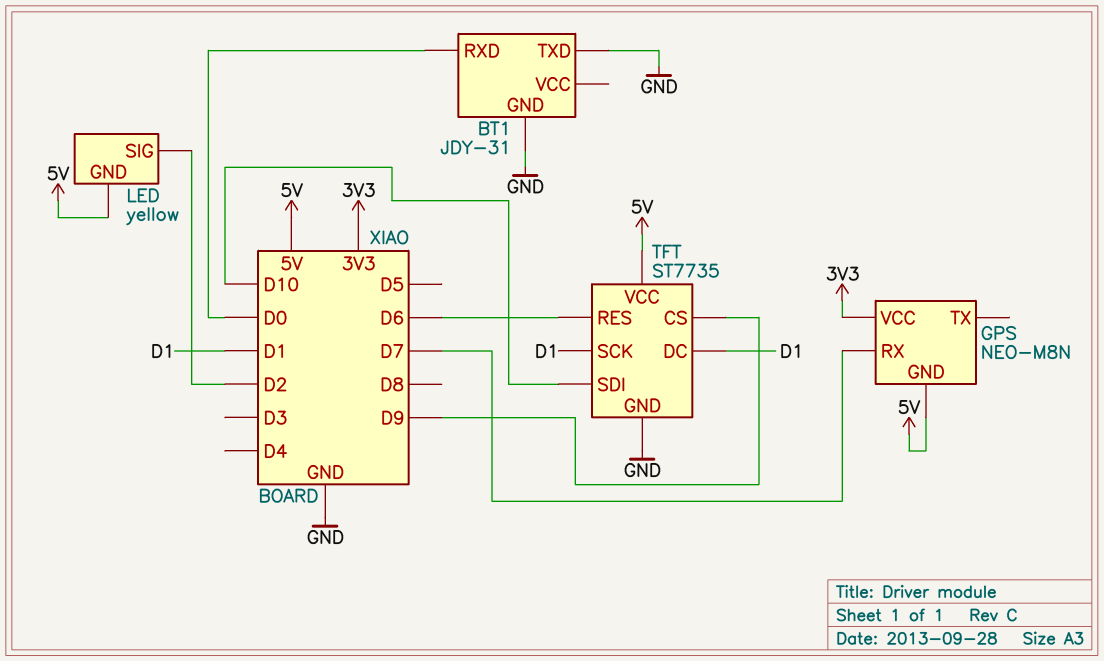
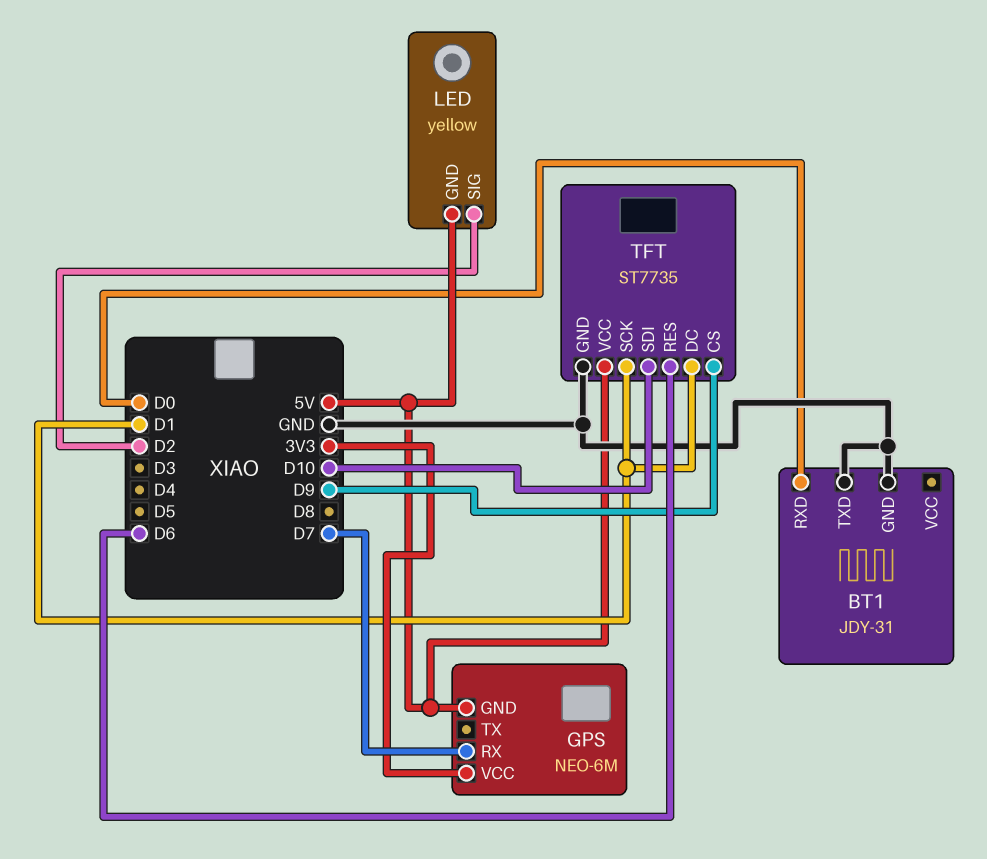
GPS: NEO-M8N -> NEO-6M

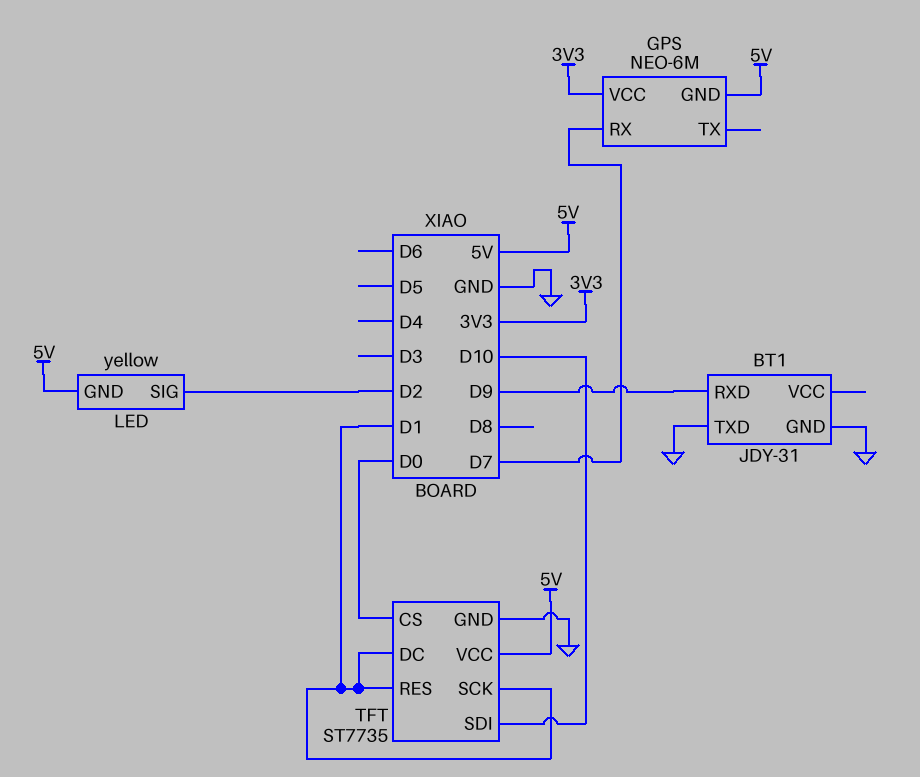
BT1 pin RXD: D0 -> D9
TFT pin CS: D9 -> D0
TFT pin RES: D6 -> D1

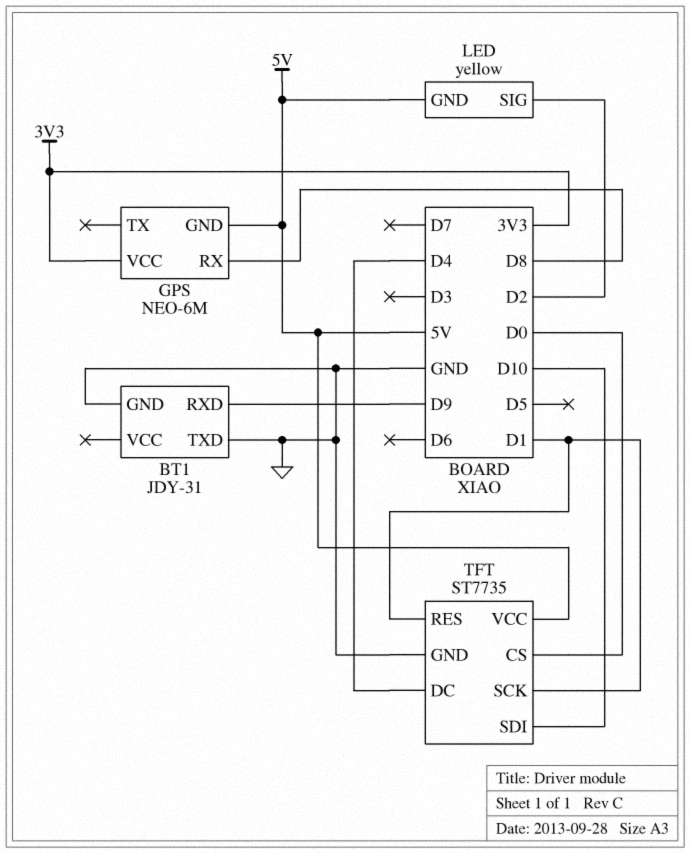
GPS pin RX: D7 -> D8
TFT pin DC: D1 -> D4

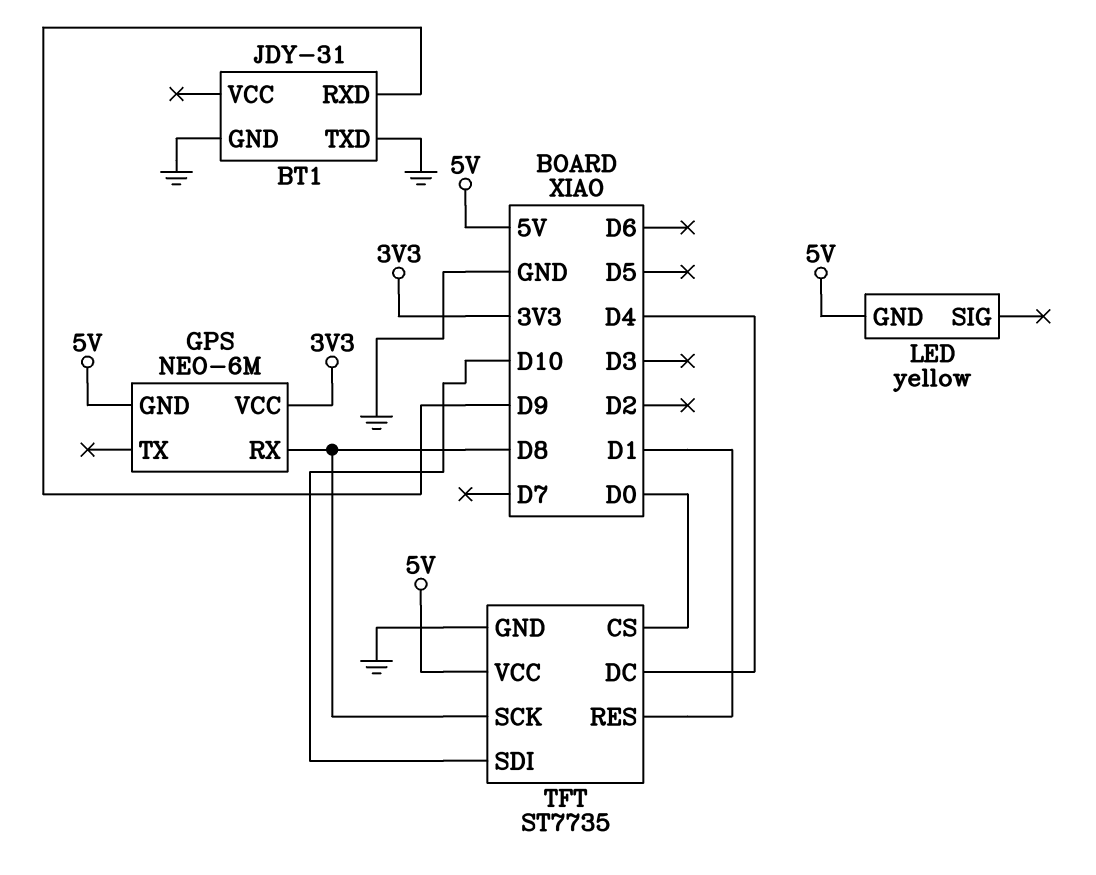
LED pin SIG: D2 -> none
TFT pin SCK: D1 -> D8

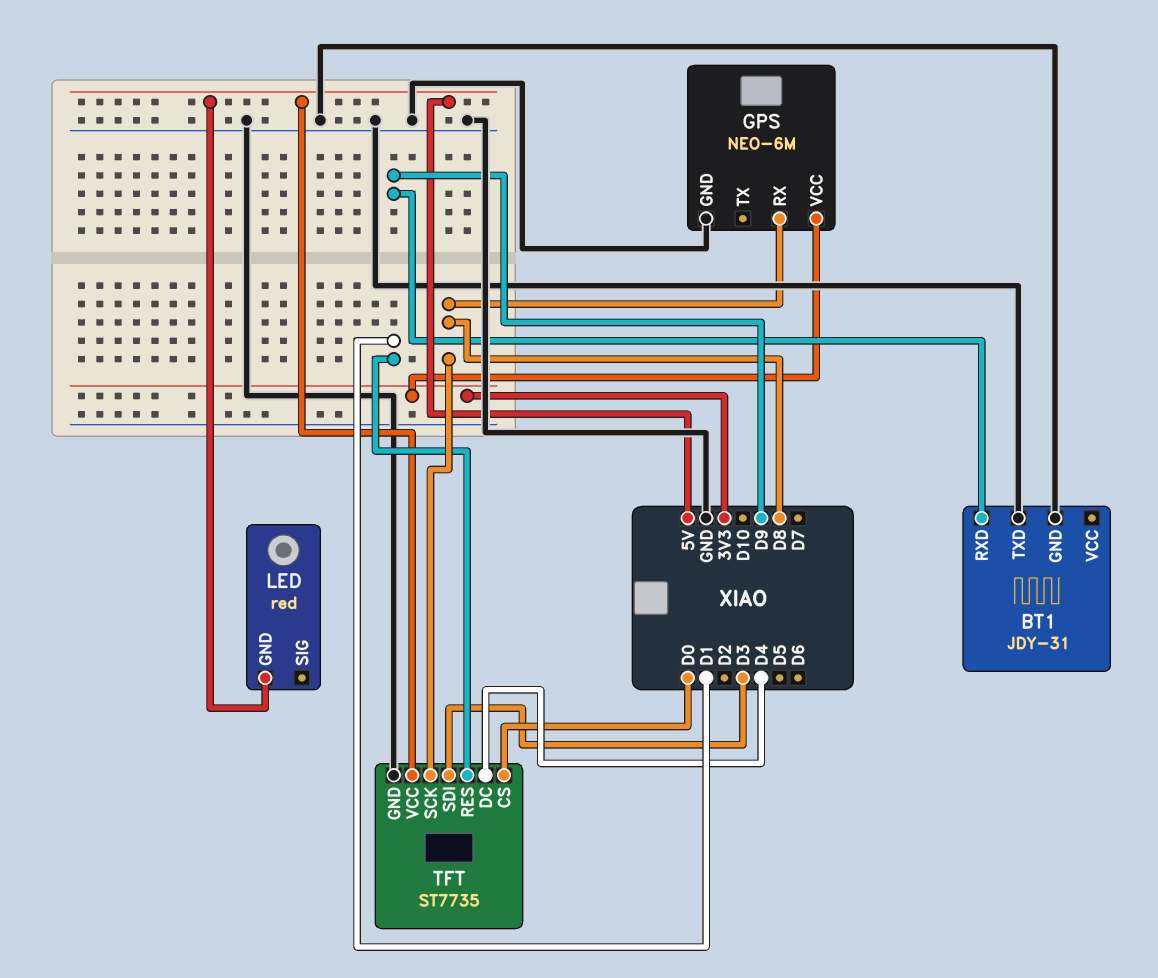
GPS pin GND: 5V -> GND
LED: yellow -> red
TFT pin SDI: D10 -> D3

